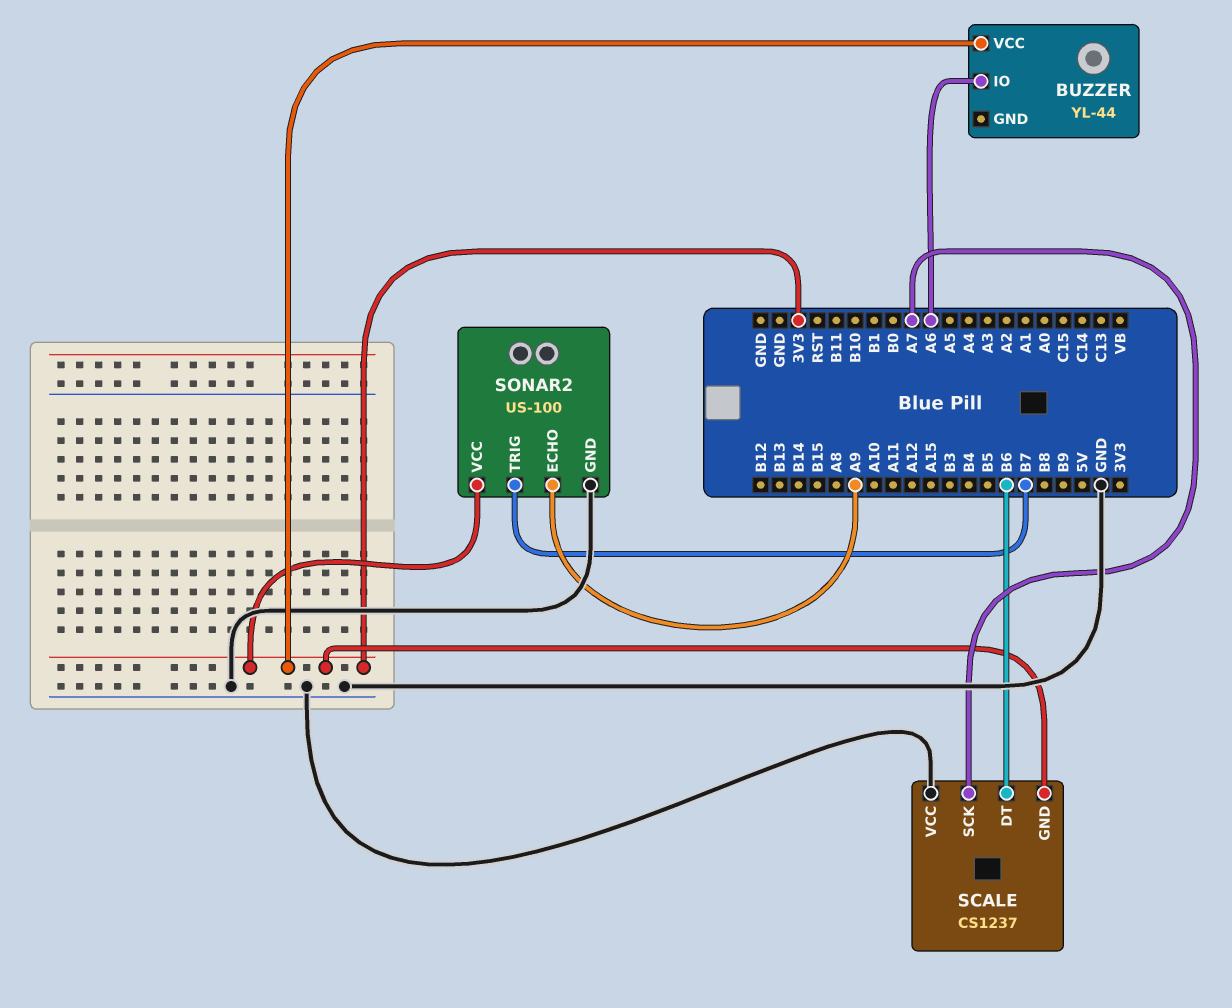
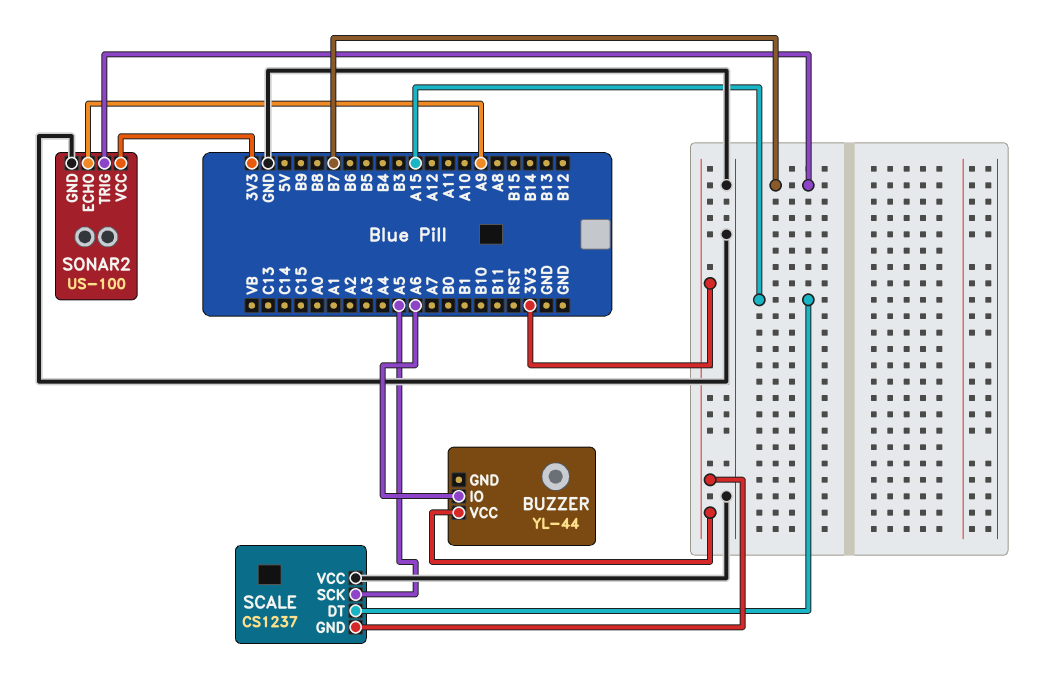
SCALE pin DT: B6 -> A15
SCALE pin SCK: A7 -> A5

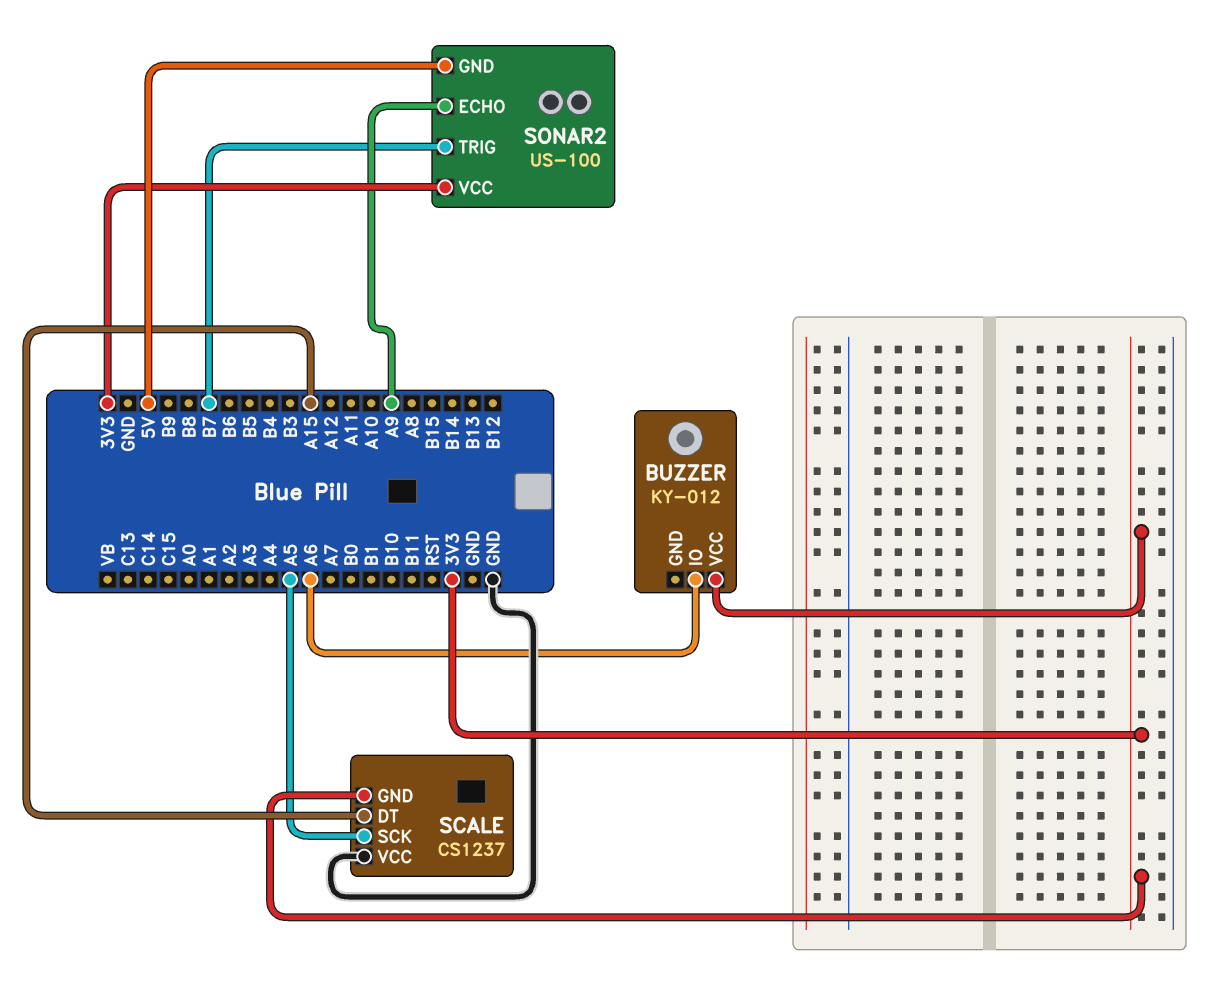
BUZZER: YL-44 -> KY-012
SONAR2 pin GND: GND -> 5V

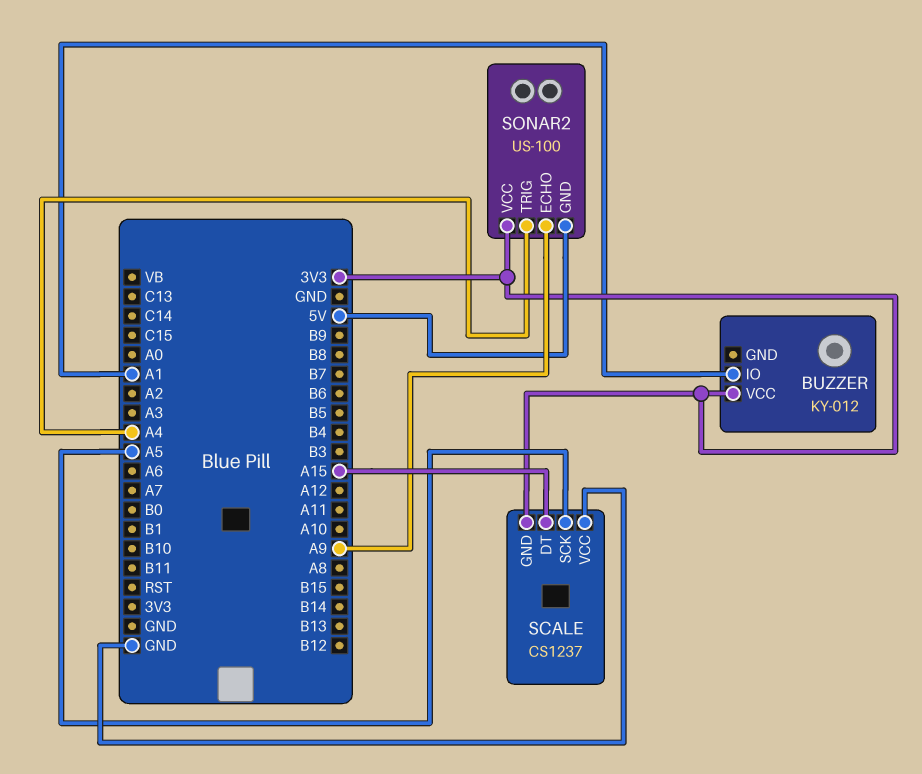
BUZZER pin IO: A6 -> A1
SONAR2 pin TRIG: B7 -> A4

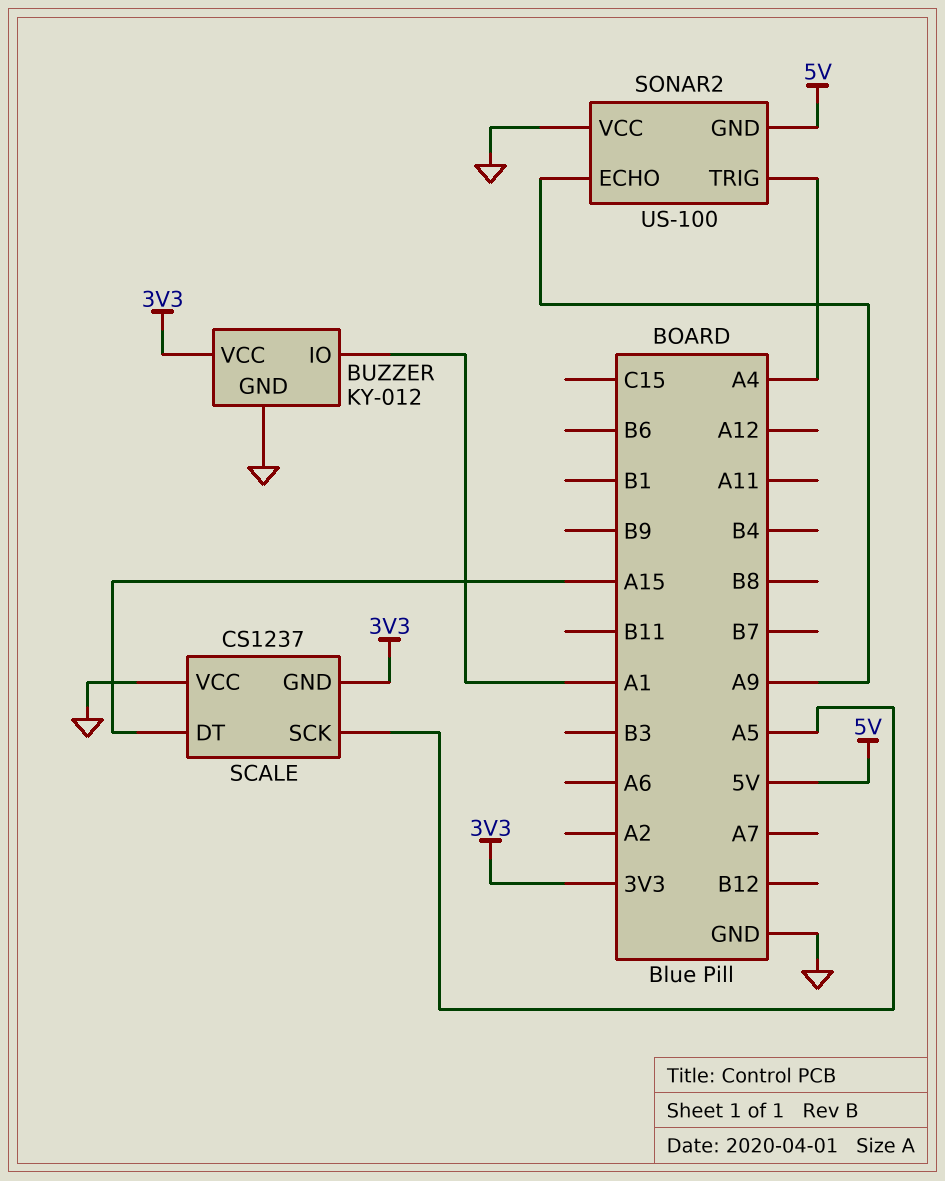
BUZZER pin GND: none -> GND
SONAR2 pin VCC: 3V3 -> GND

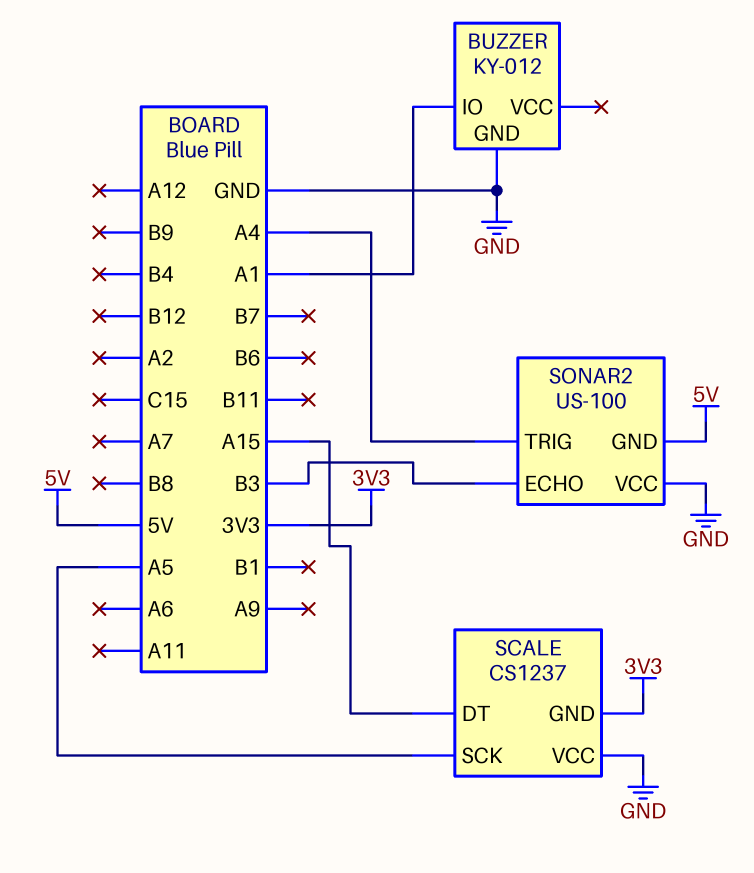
BUZZER pin VCC: 3V3 -> none
SONAR2 pin ECHO: A9 -> B3

